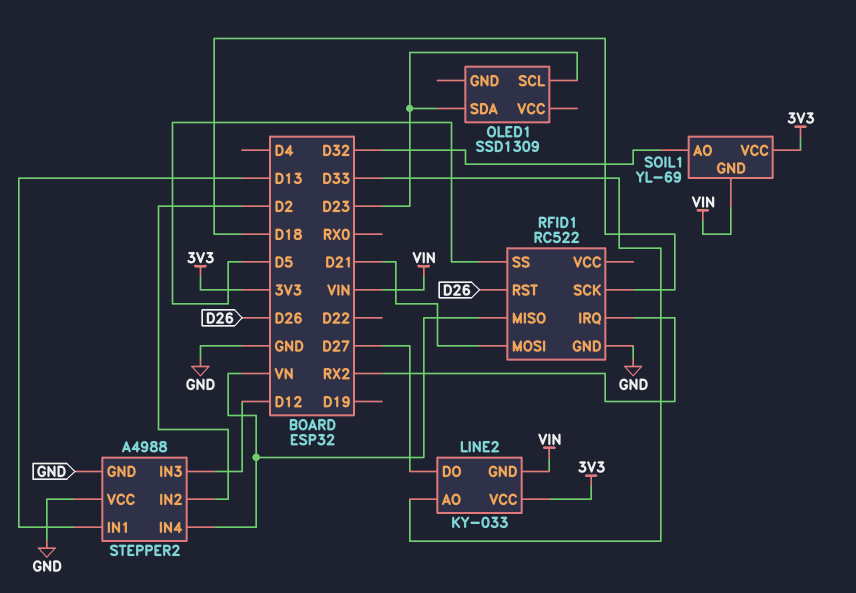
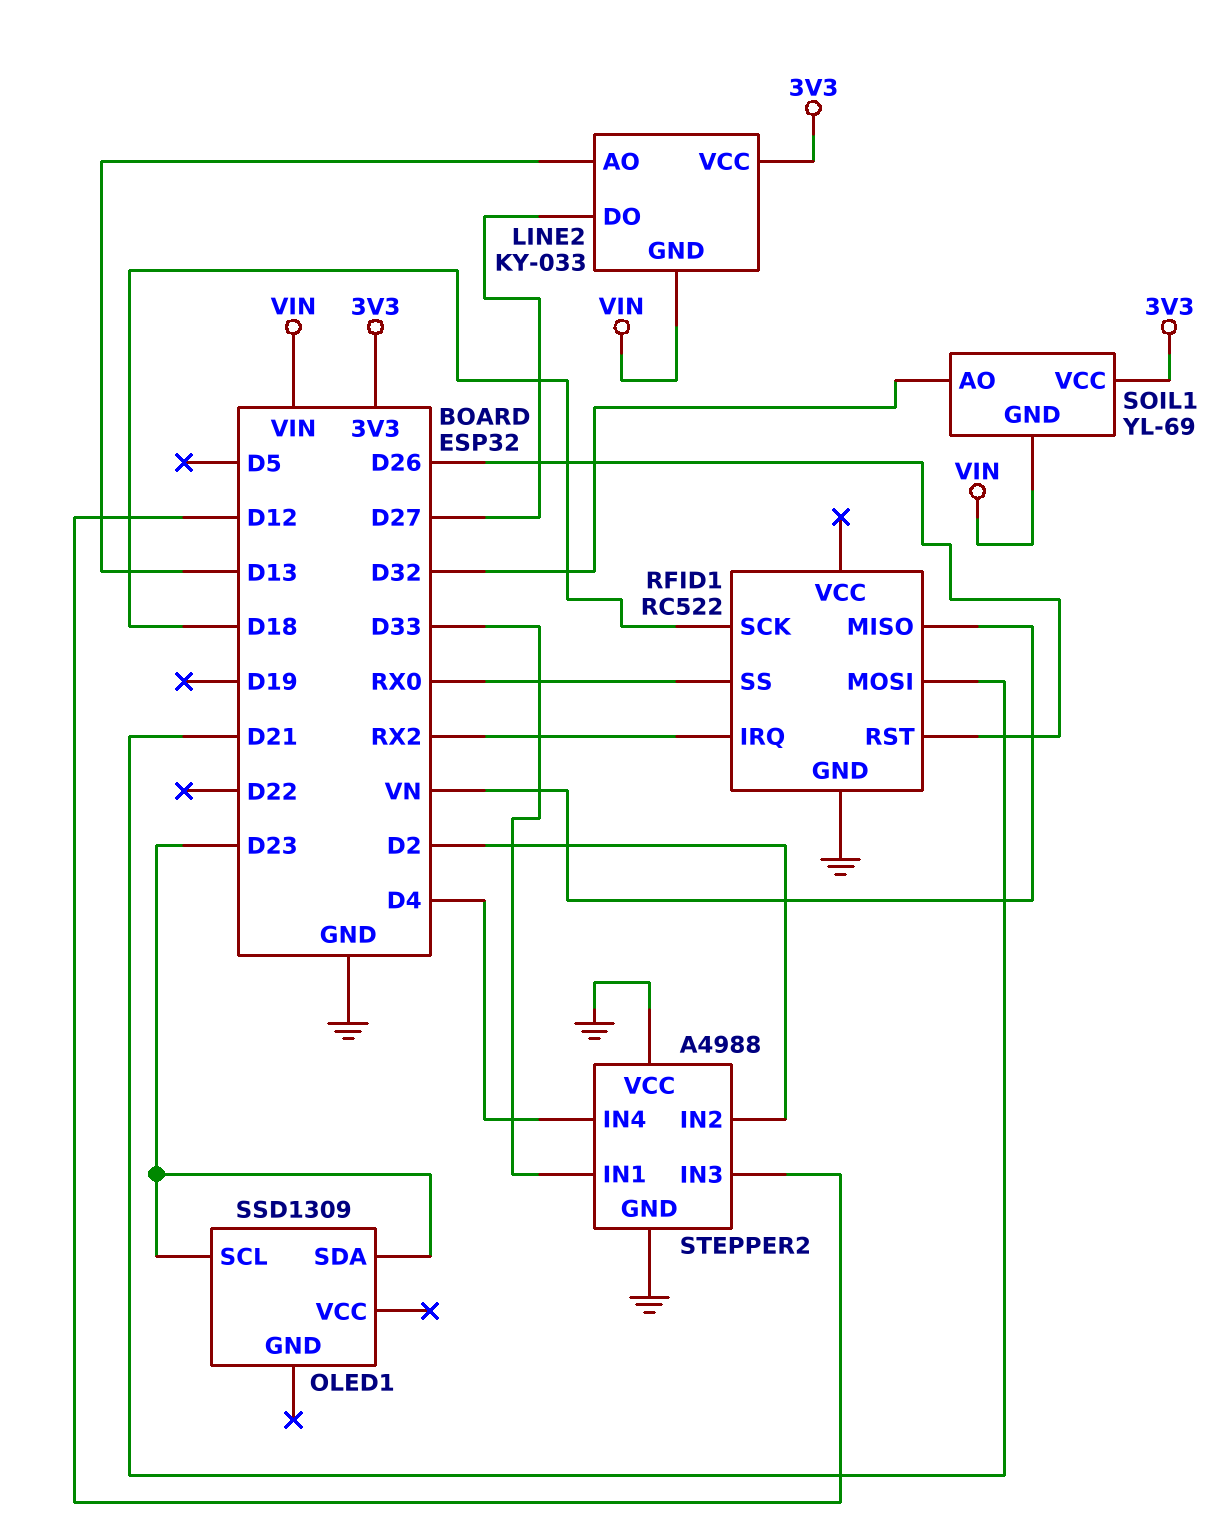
LINE2 pin AO: D33 -> D13
RFID1 pin SS: D5 -> RX0
STEPPER2 pin IN1: D13 -> D33
STEPPER2 pin IN4: VN -> D4

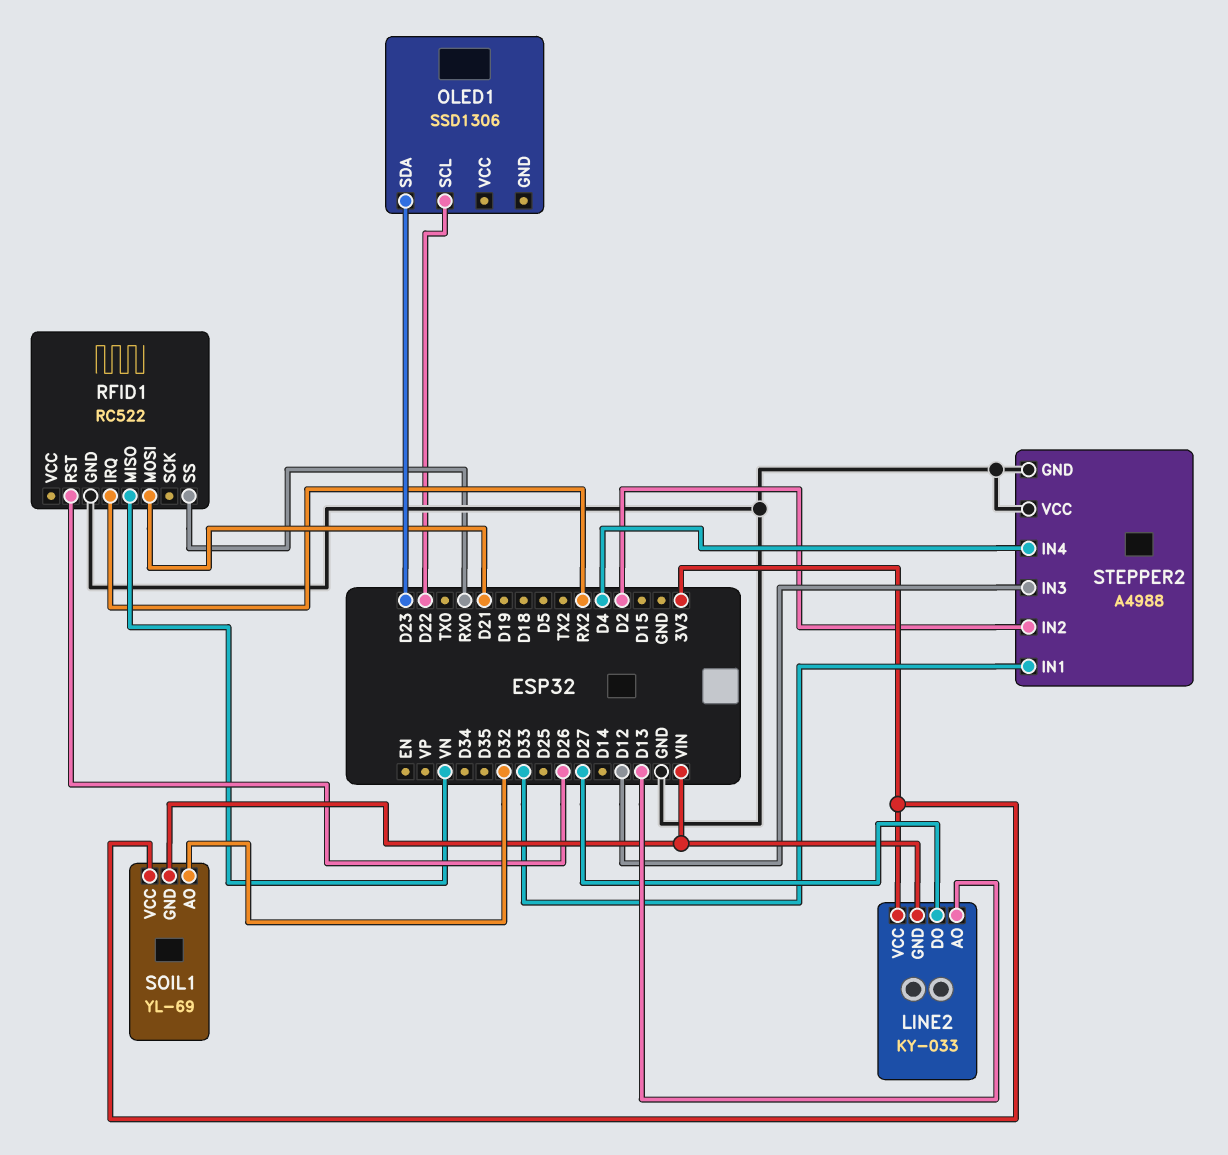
OLED1: SSD1309 -> SSD1306
OLED1 pin SCL: D23 -> D22
RFID1 pin SCK: D18 -> none

